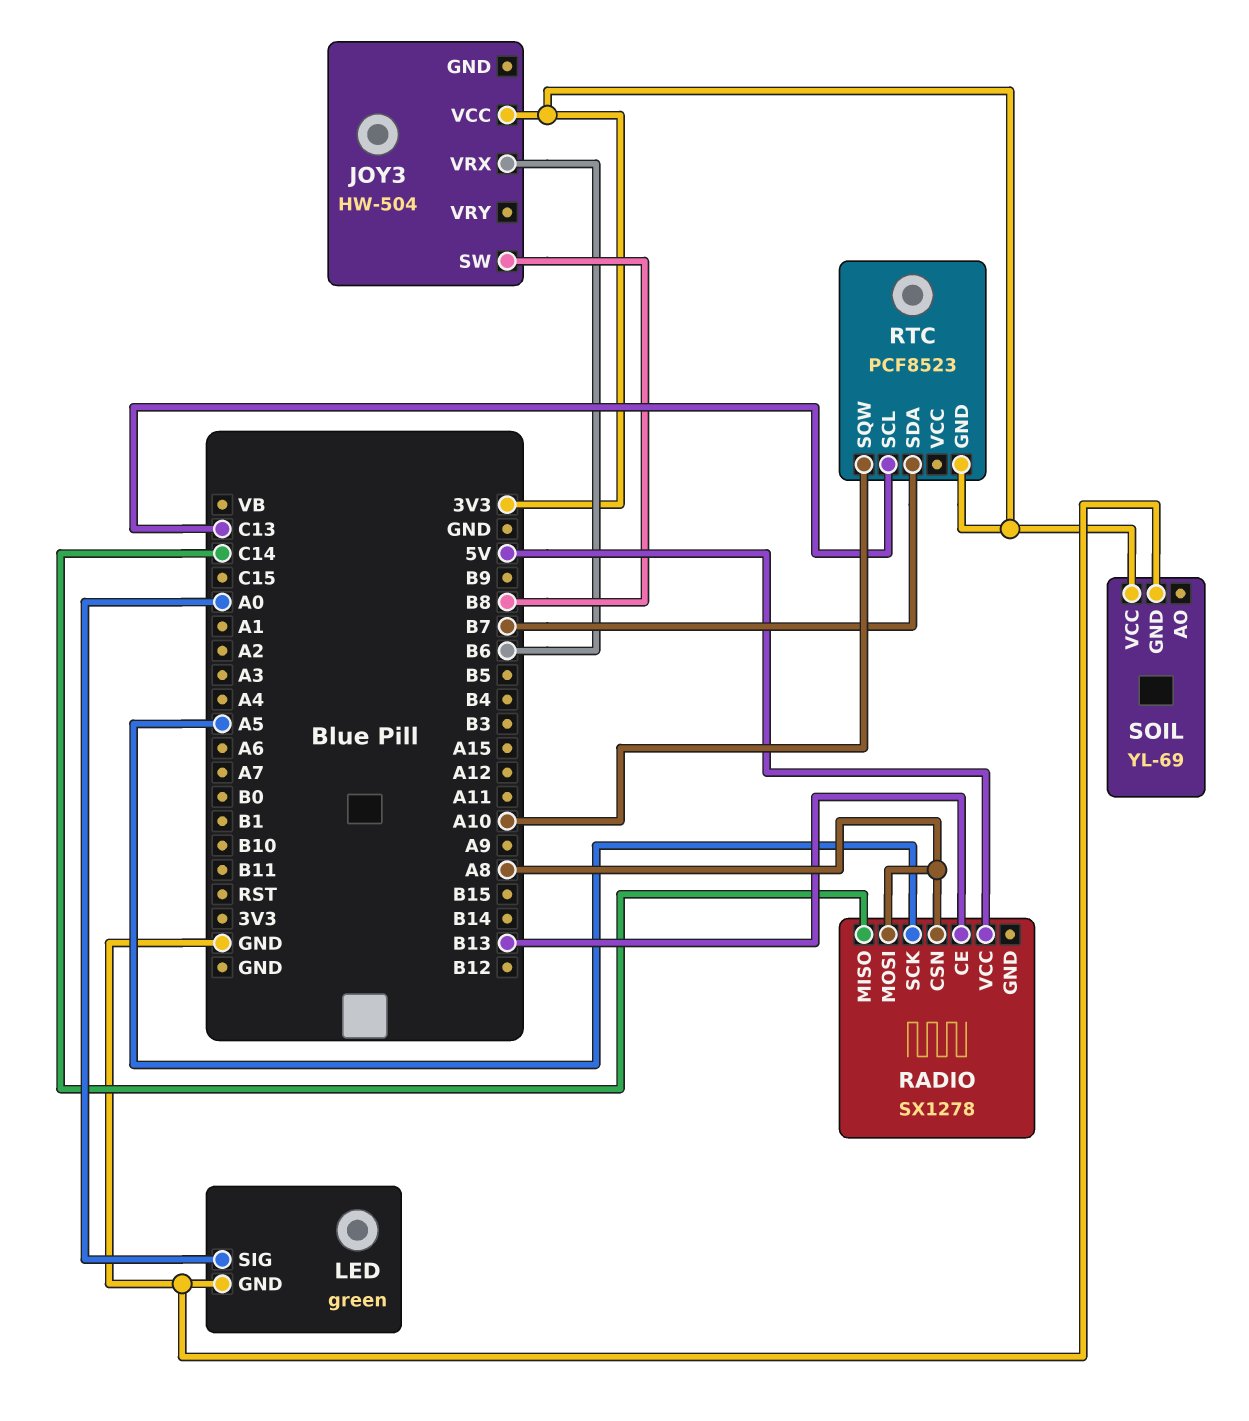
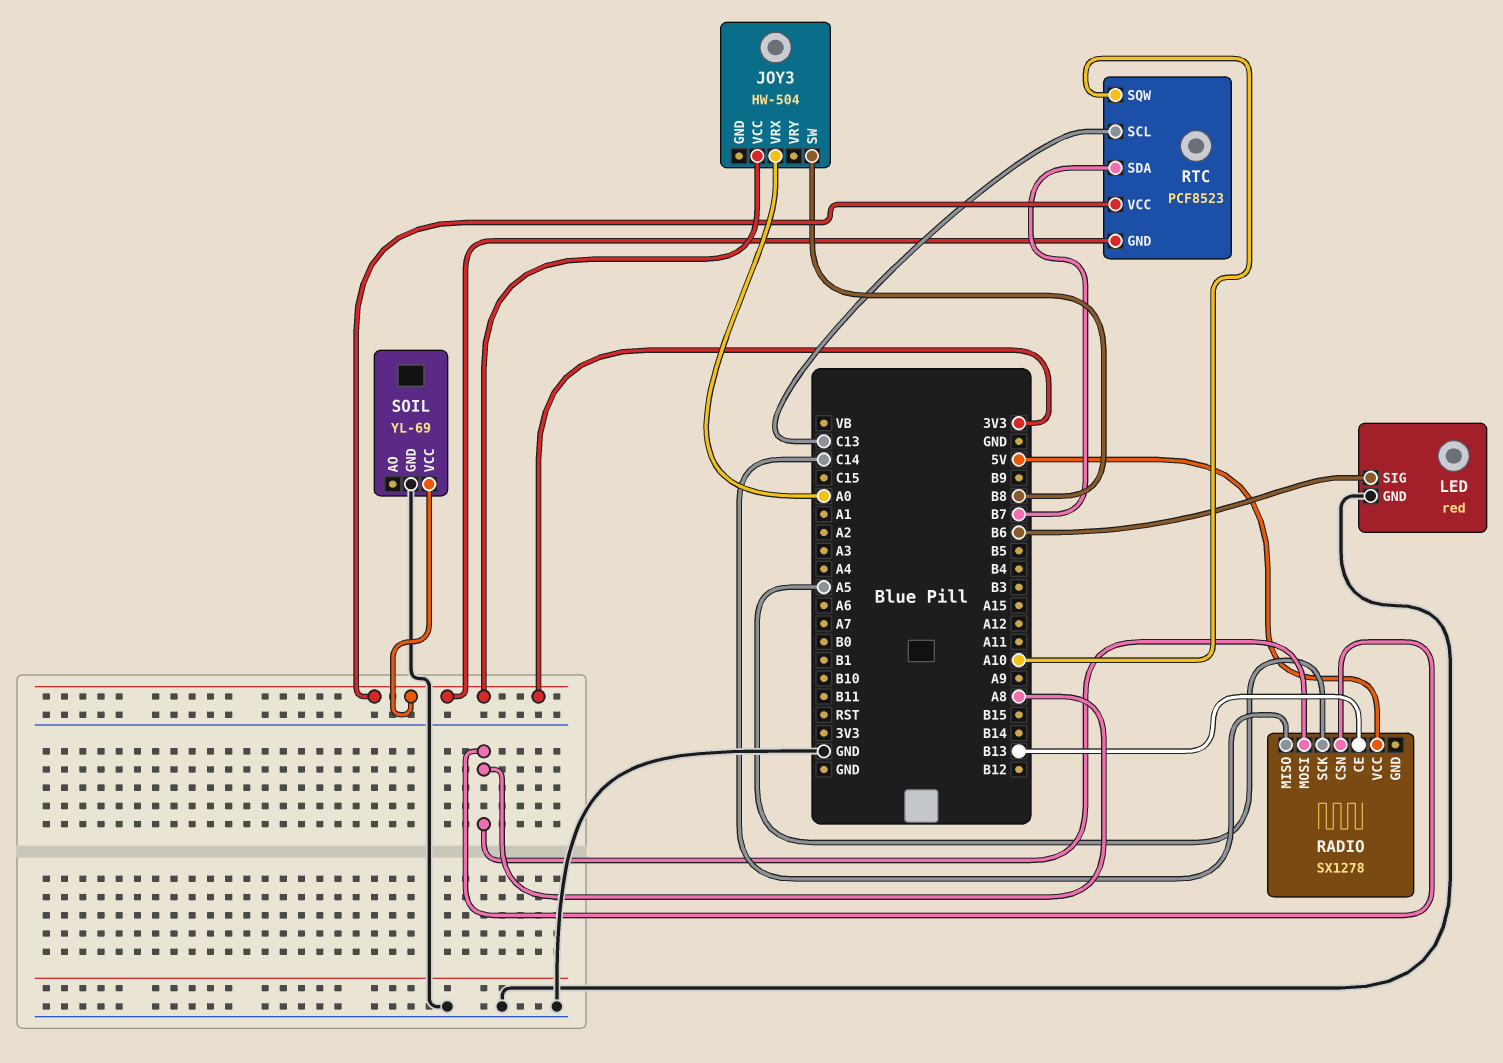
JOY3 pin VRX: B6 -> A0
LED: green -> red
LED pin SIG: A0 -> B6
RTC pin VCC: none -> 3V3

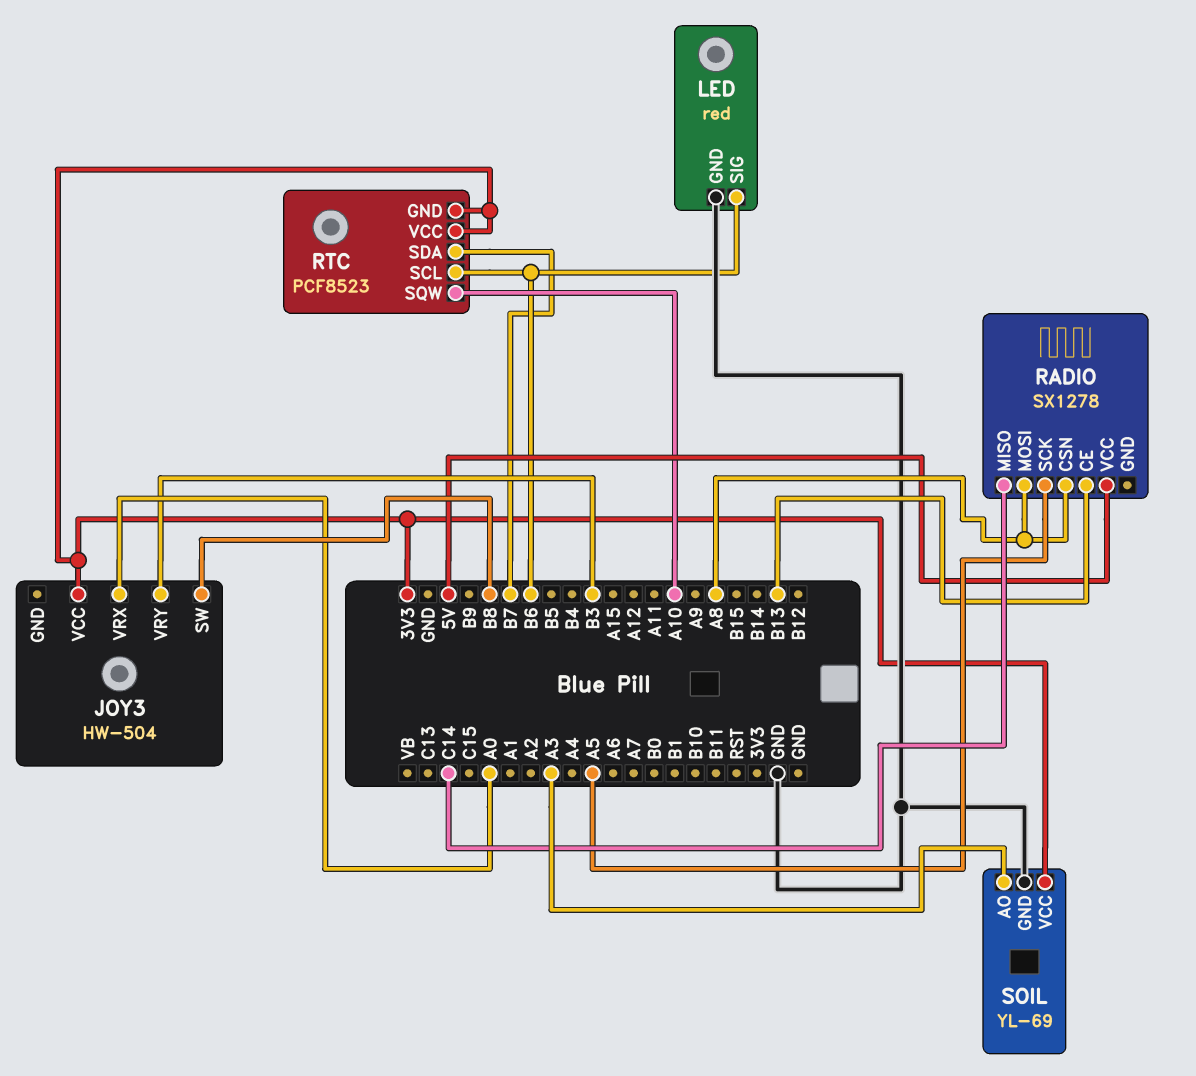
JOY3 pin VRY: none -> B3
RTC pin SCL: C13 -> B6
SOIL pin AO: none -> A3

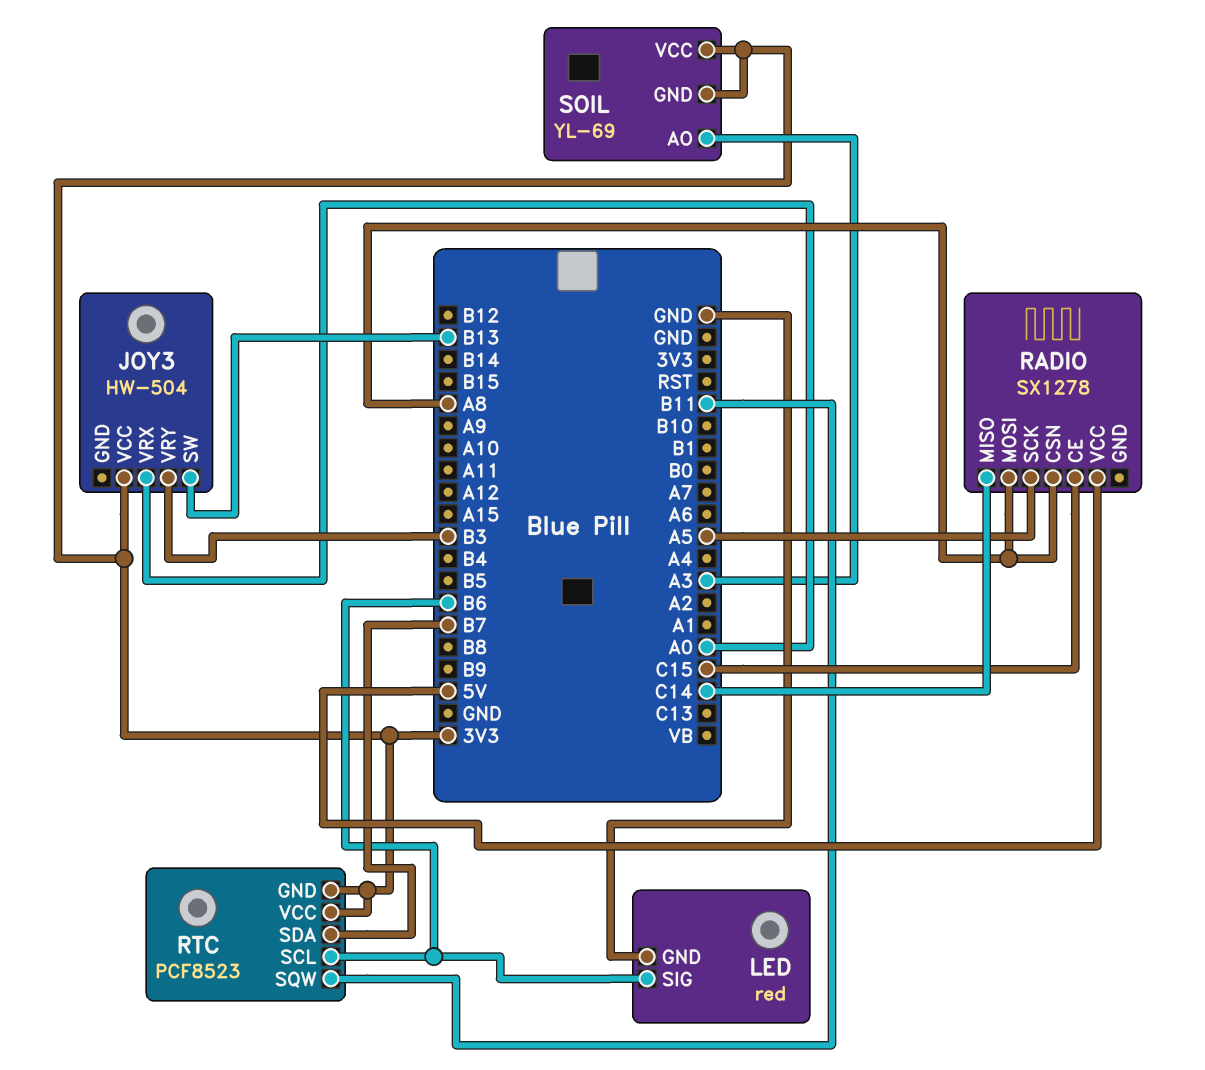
JOY3 pin SW: B8 -> B13
RADIO pin CE: B13 -> C15
RTC pin SQW: A10 -> B11
SOIL pin GND: GND -> 3V3

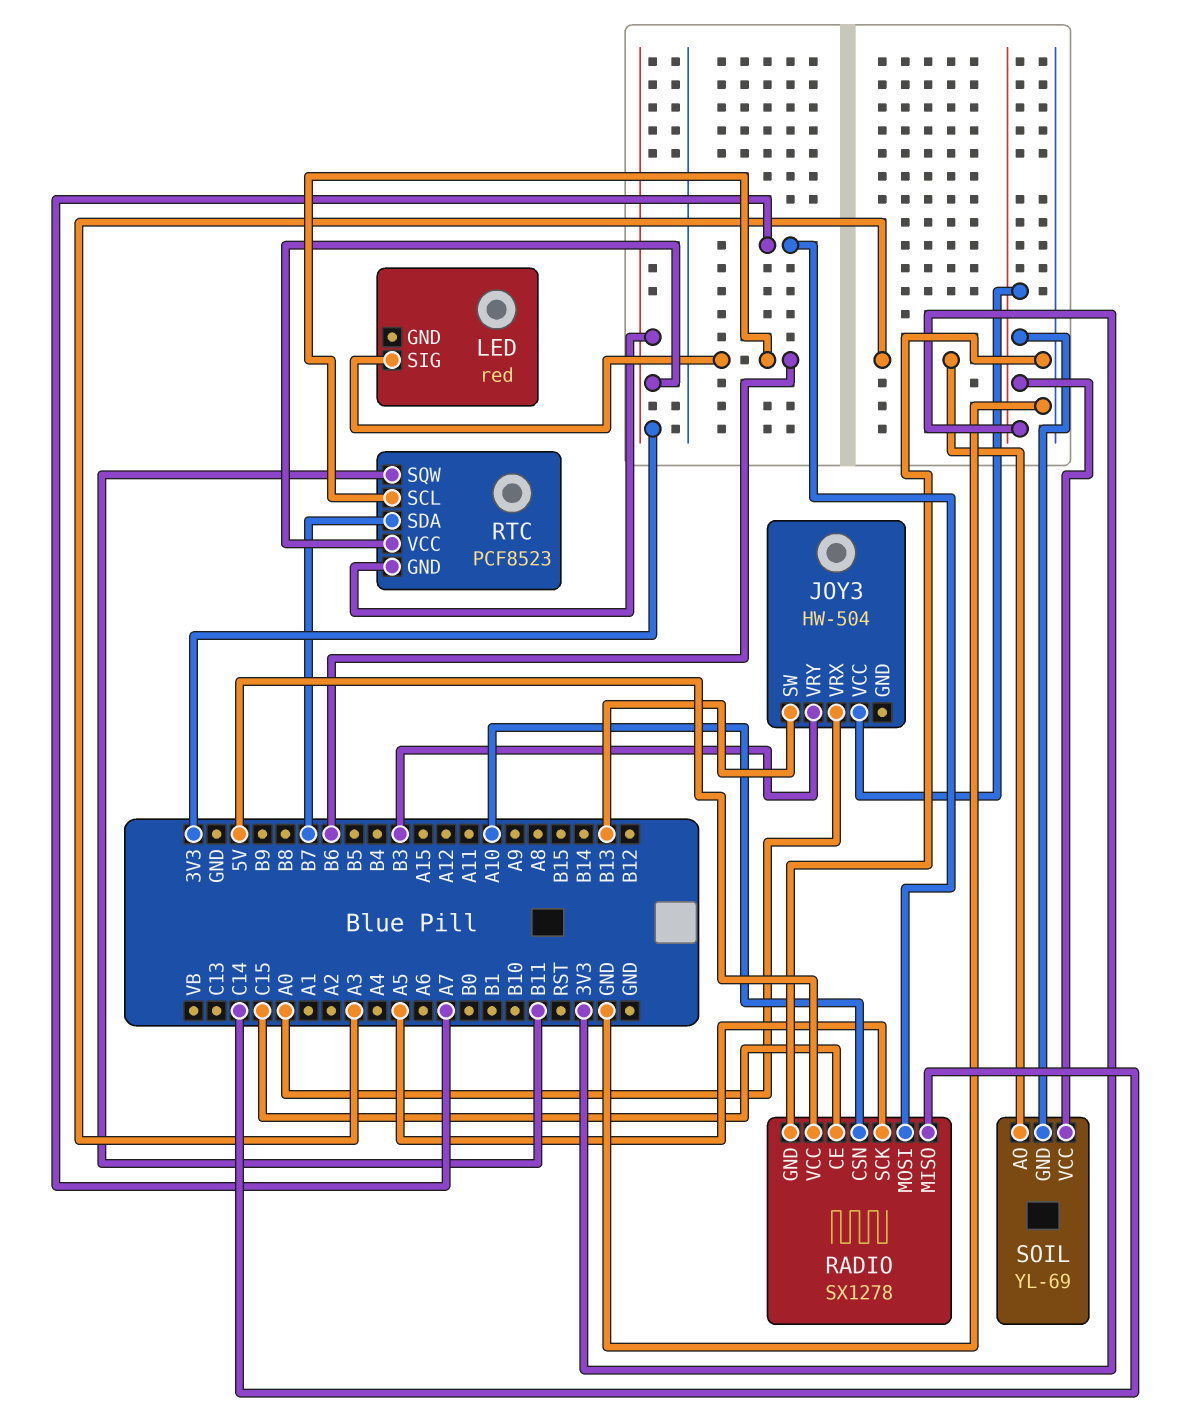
LED pin GND: GND -> none
RADIO pin CSN: A8 -> A10
RADIO pin GND: none -> GND
RADIO pin MOSI: A8 -> A7

